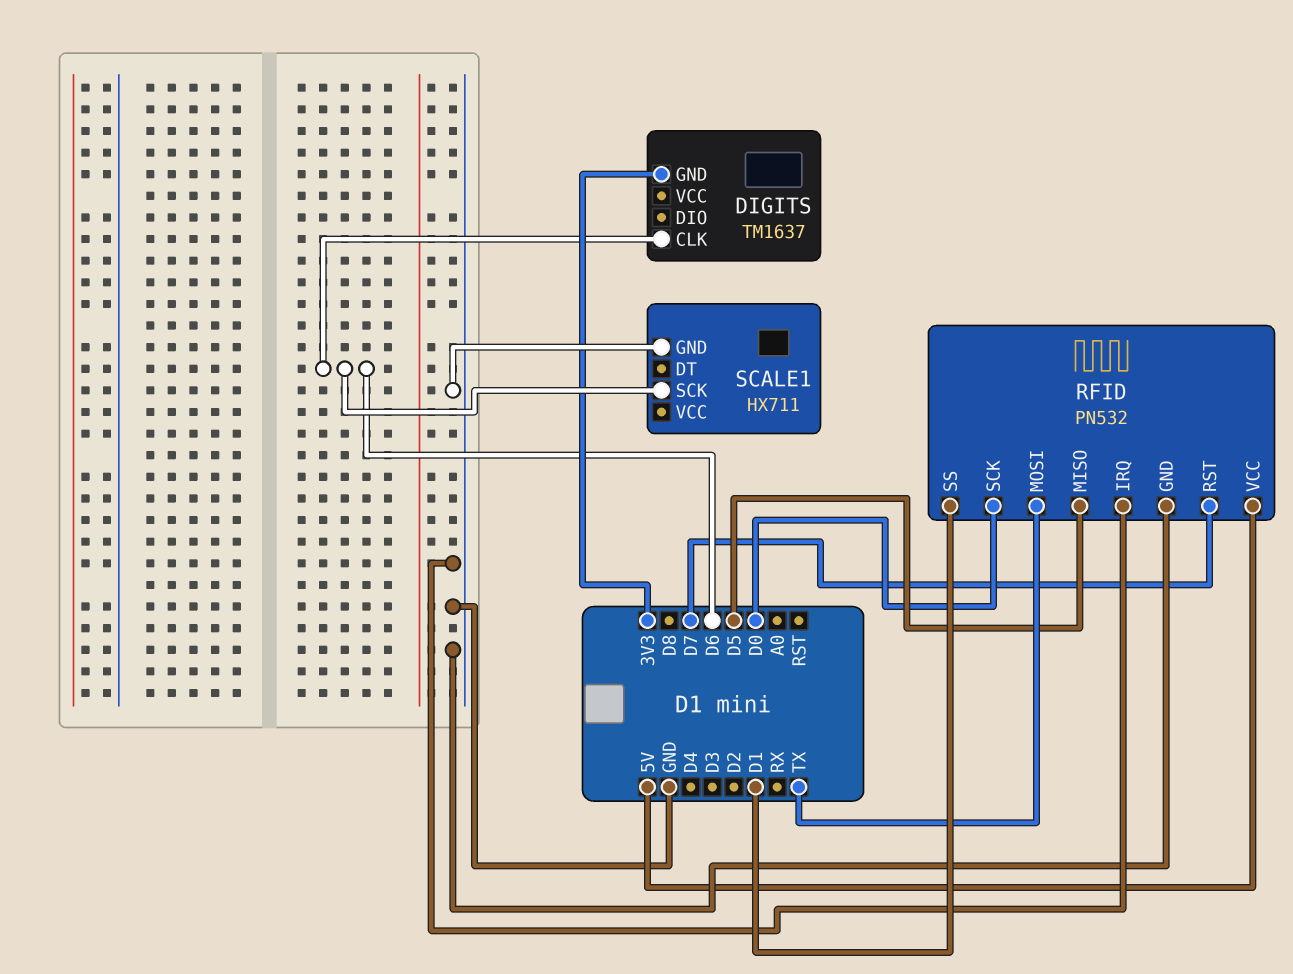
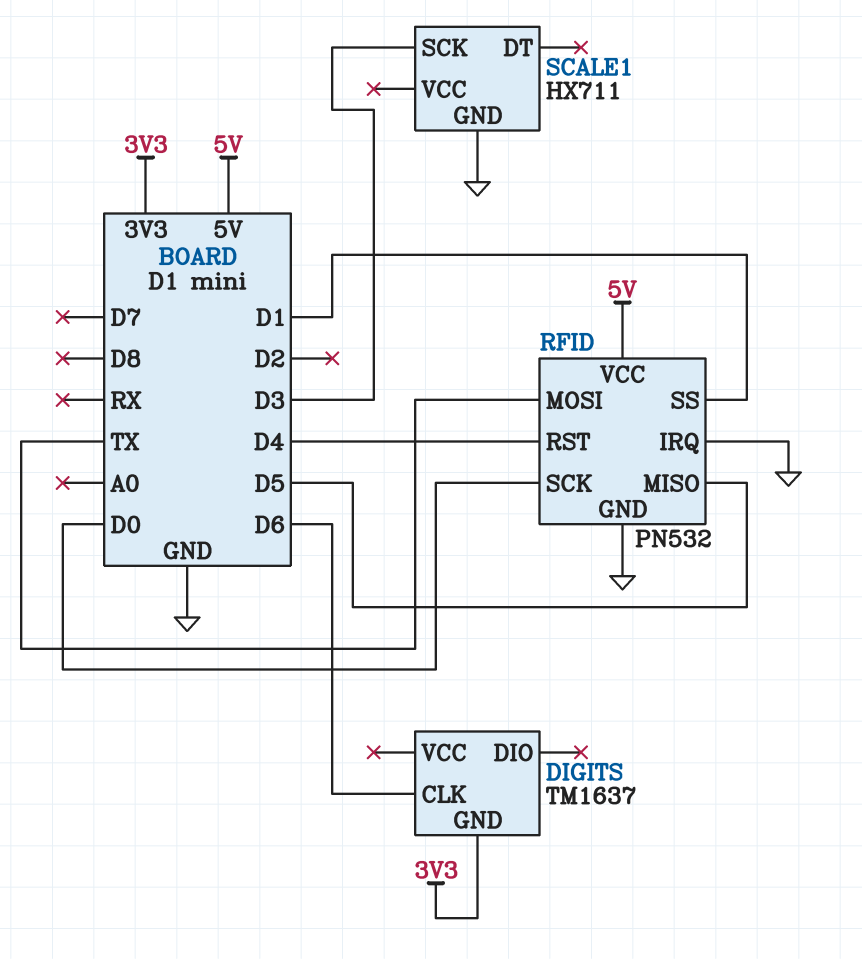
RFID pin RST: D7 -> D4
SCALE1 pin SCK: D6 -> D3

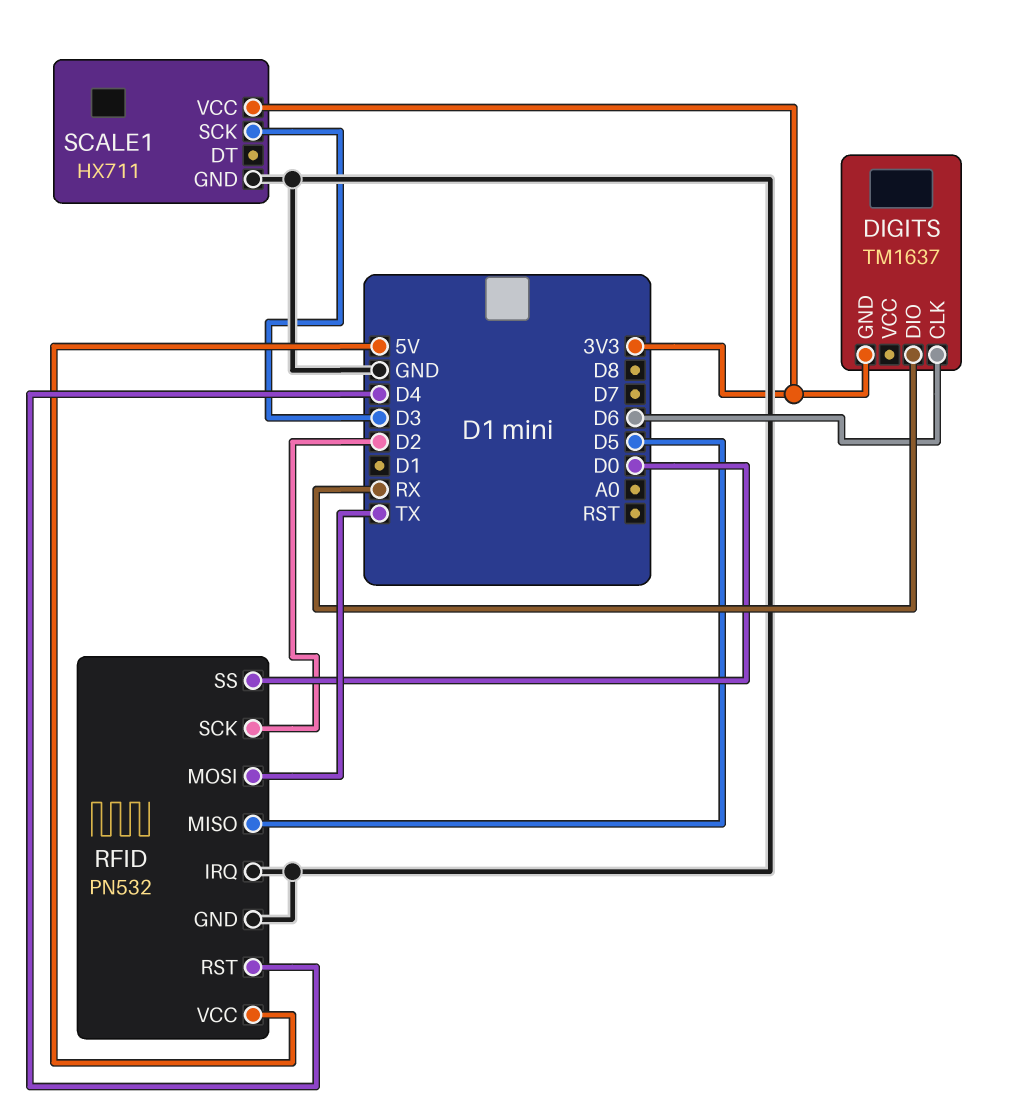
DIGITS pin DIO: none -> RX
RFID pin SCK: D0 -> D2
RFID pin SS: D1 -> D0
SCALE1 pin VCC: none -> 3V3

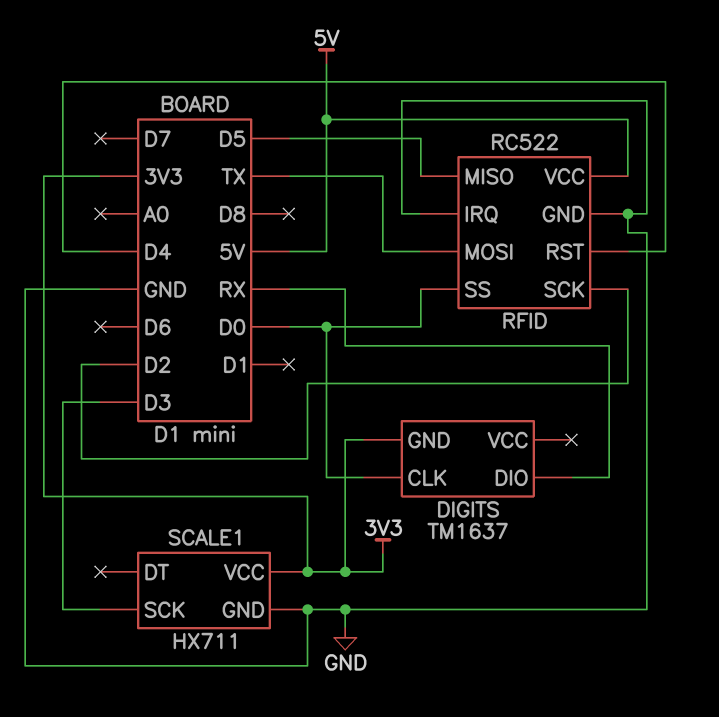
DIGITS pin CLK: D6 -> D0
RFID: PN532 -> RC522

